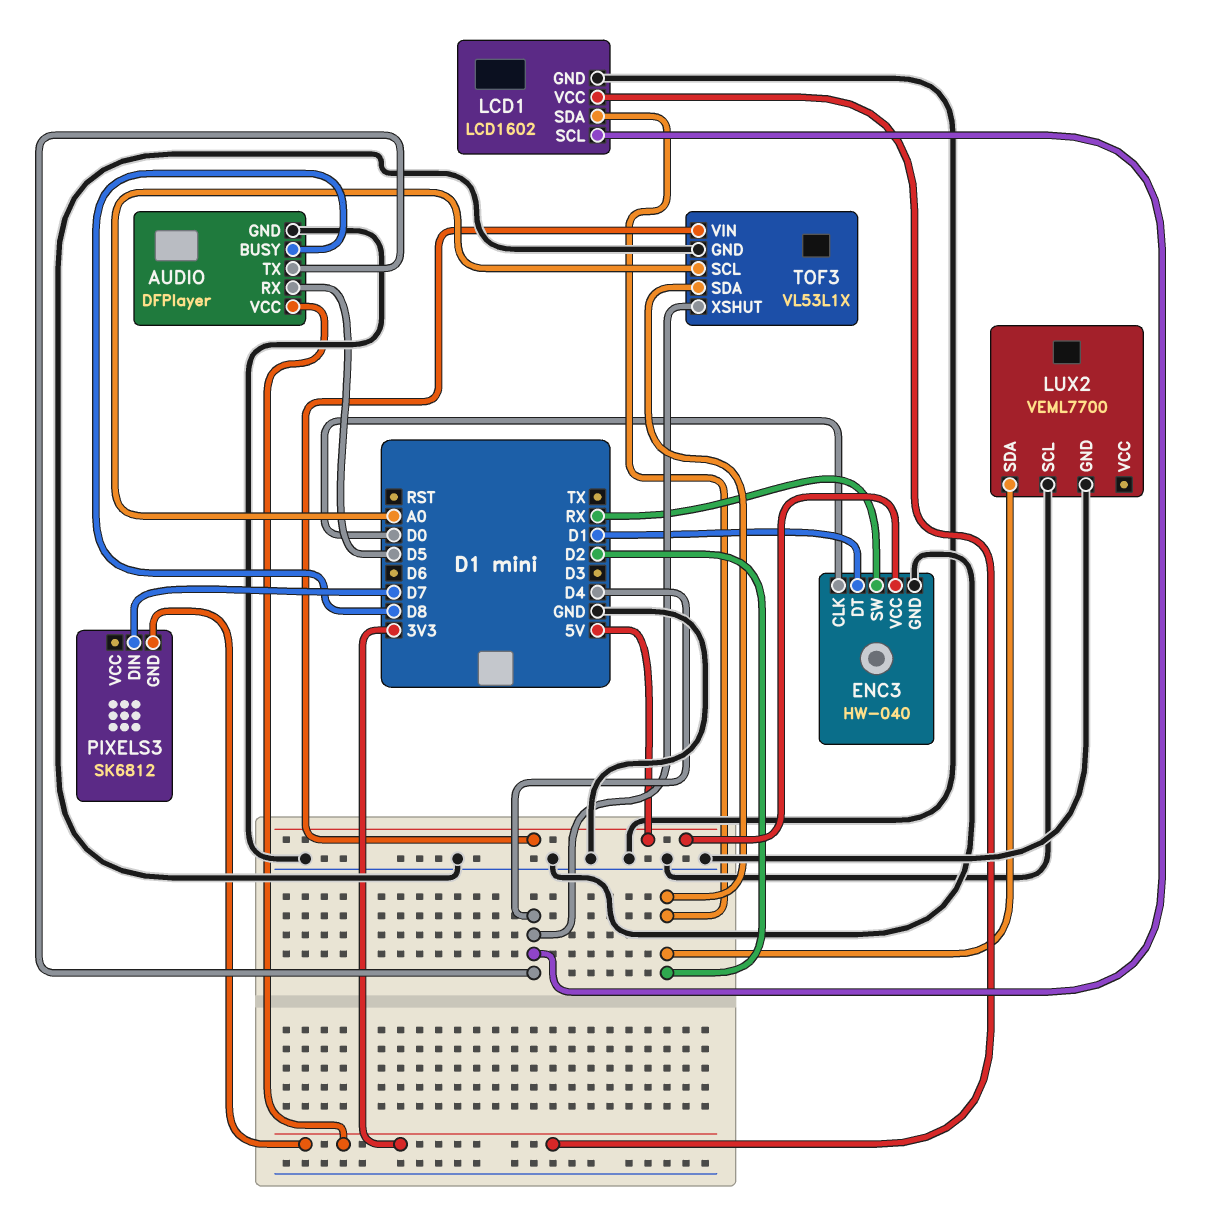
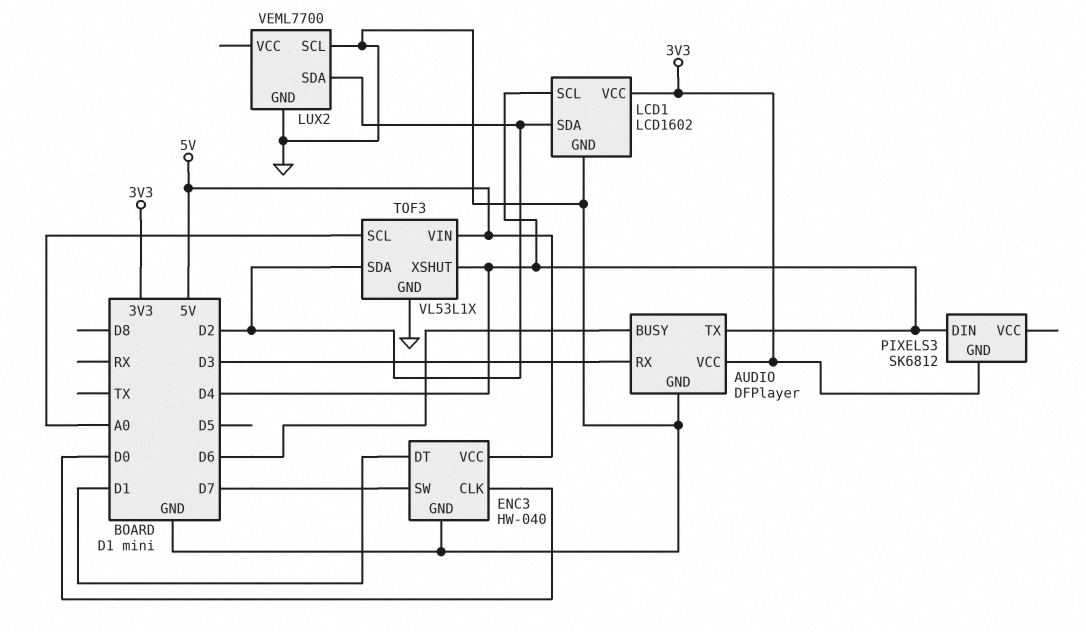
AUDIO pin BUSY: D8 -> D6
AUDIO pin RX: D5 -> D3
ENC3 pin SW: RX -> D7
PIXELS3 pin DIN: D7 -> D4

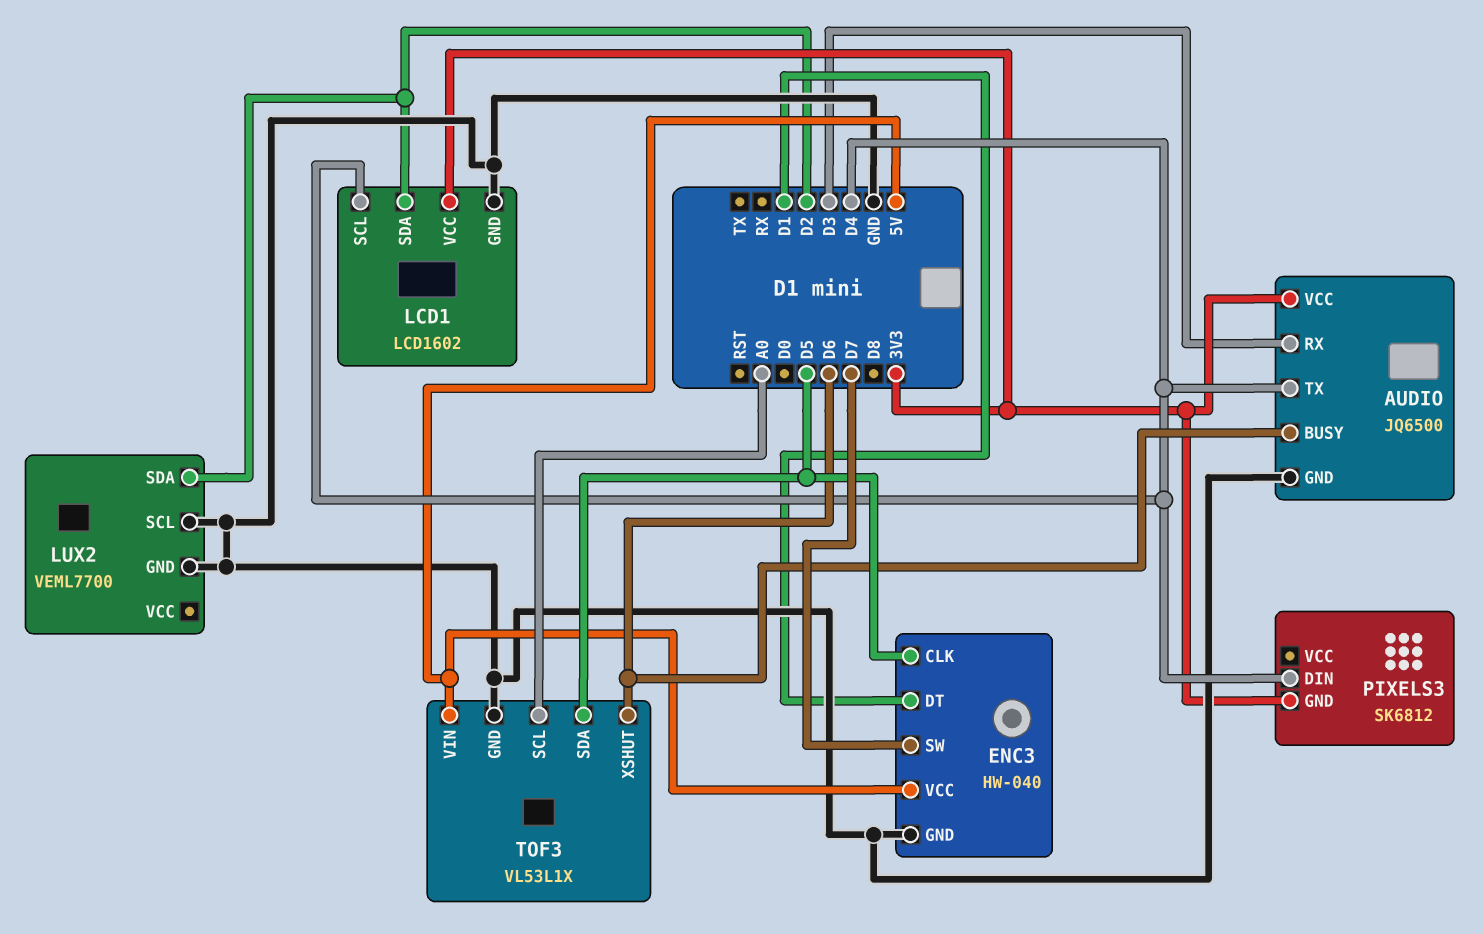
AUDIO: DFPlayer -> JQ6500
ENC3 pin CLK: D0 -> D5
TOF3 pin SDA: D2 -> D5
TOF3 pin XSHUT: D4 -> D6

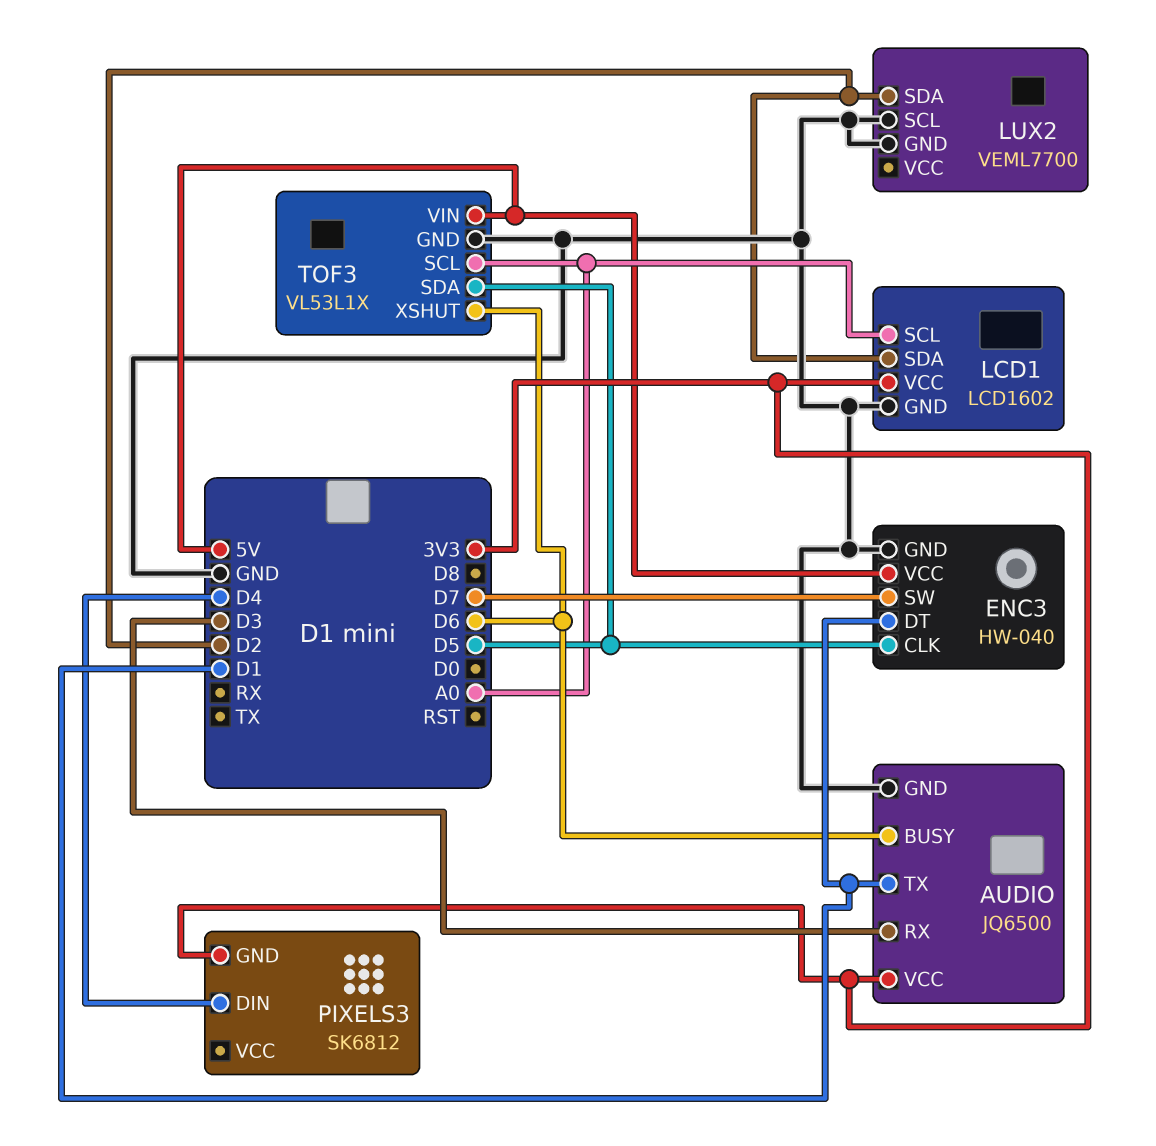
AUDIO pin TX: D4 -> D1
LCD1 pin SCL: D4 -> A0

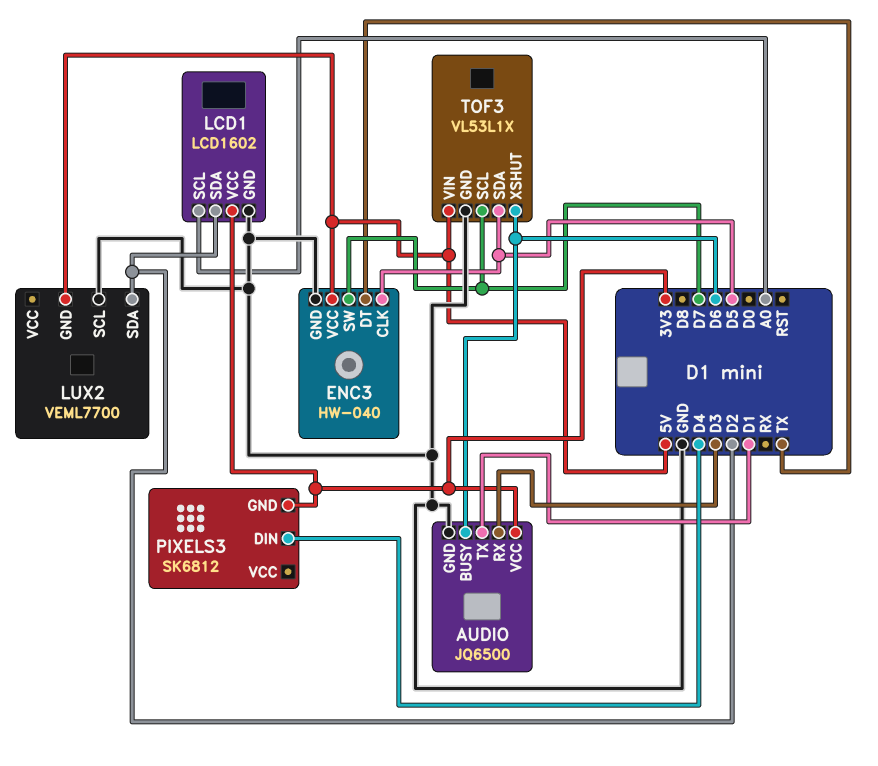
ENC3 pin DT: D1 -> TX
LUX2 pin GND: GND -> 5V
TOF3 pin SCL: A0 -> D7

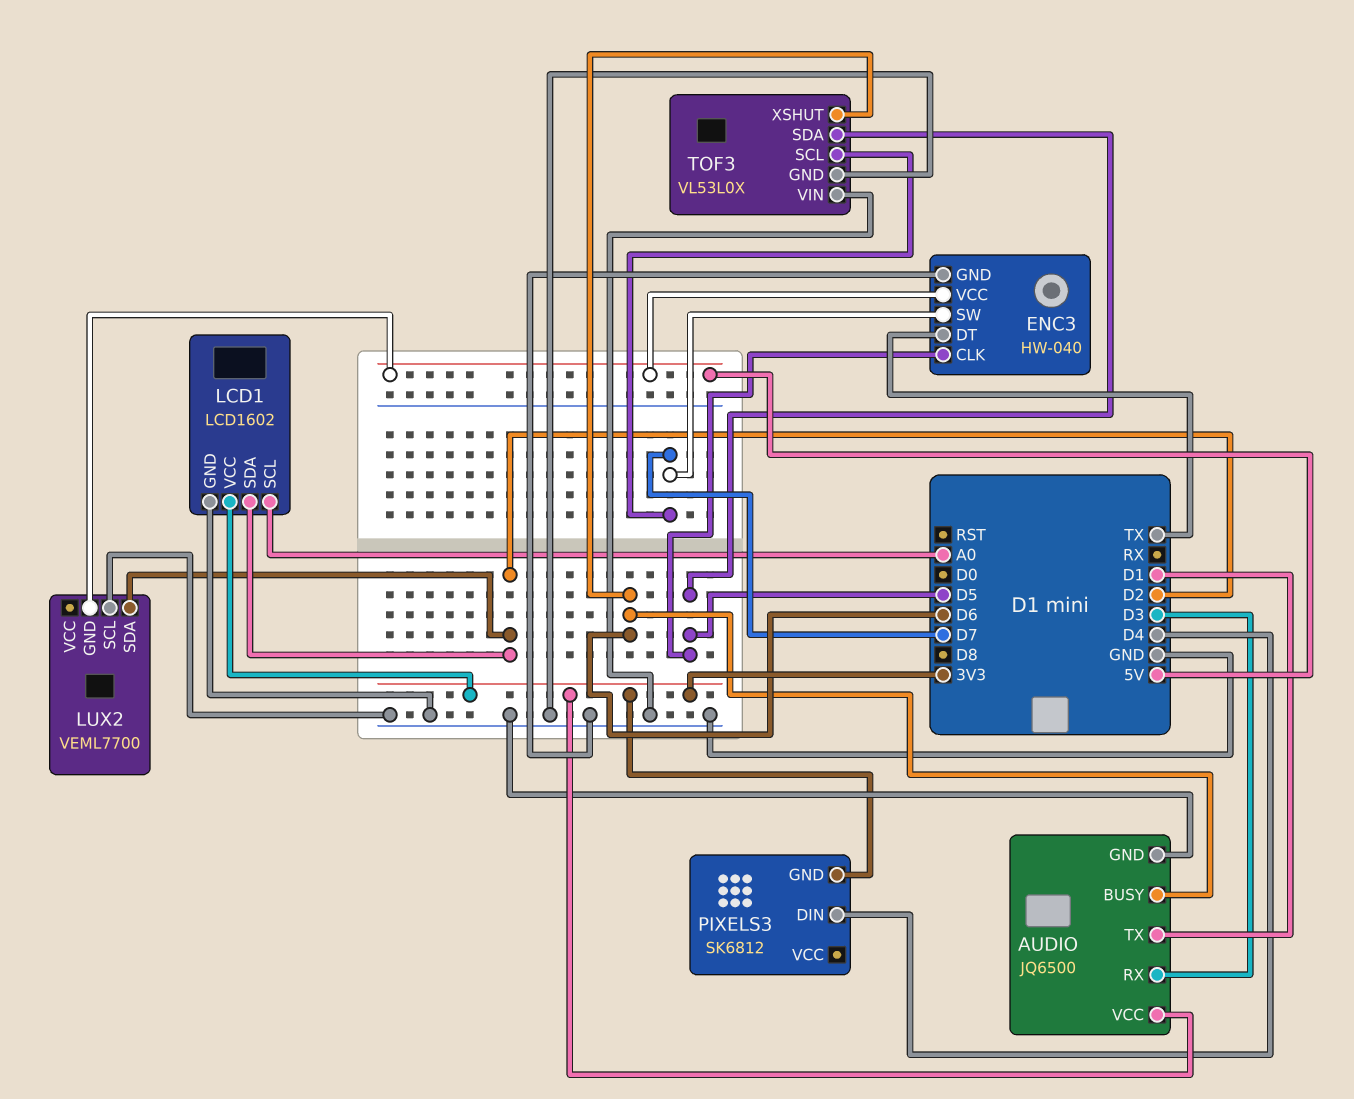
TOF3: VL53L1X -> VL53L0X
TOF3 pin VIN: 5V -> GND

